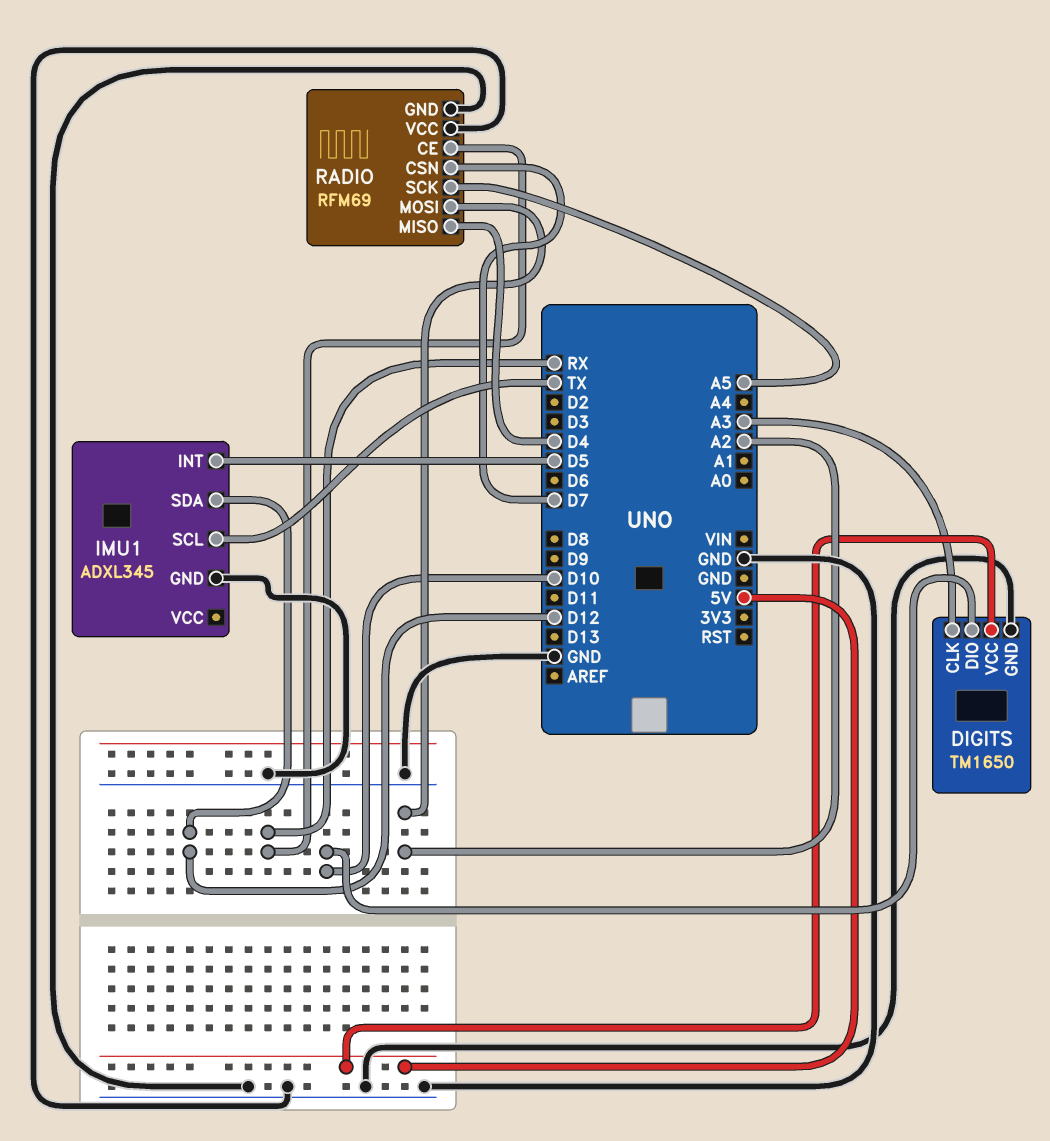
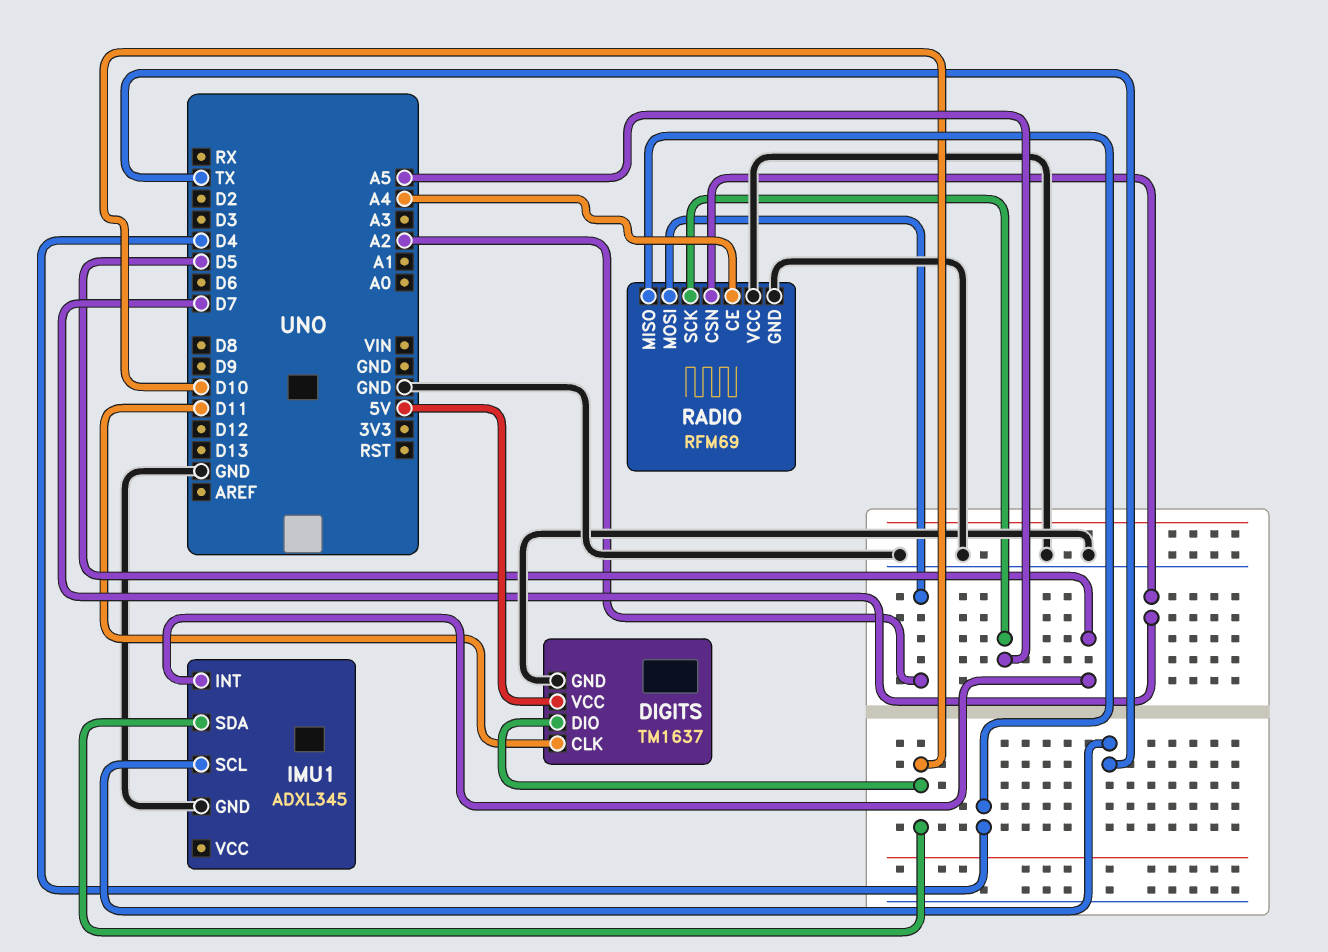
DIGITS: TM1650 -> TM1637
DIGITS pin CLK: A3 -> D11
IMU1 pin SDA: D12 -> D10
RADIO pin CE: RX -> A4

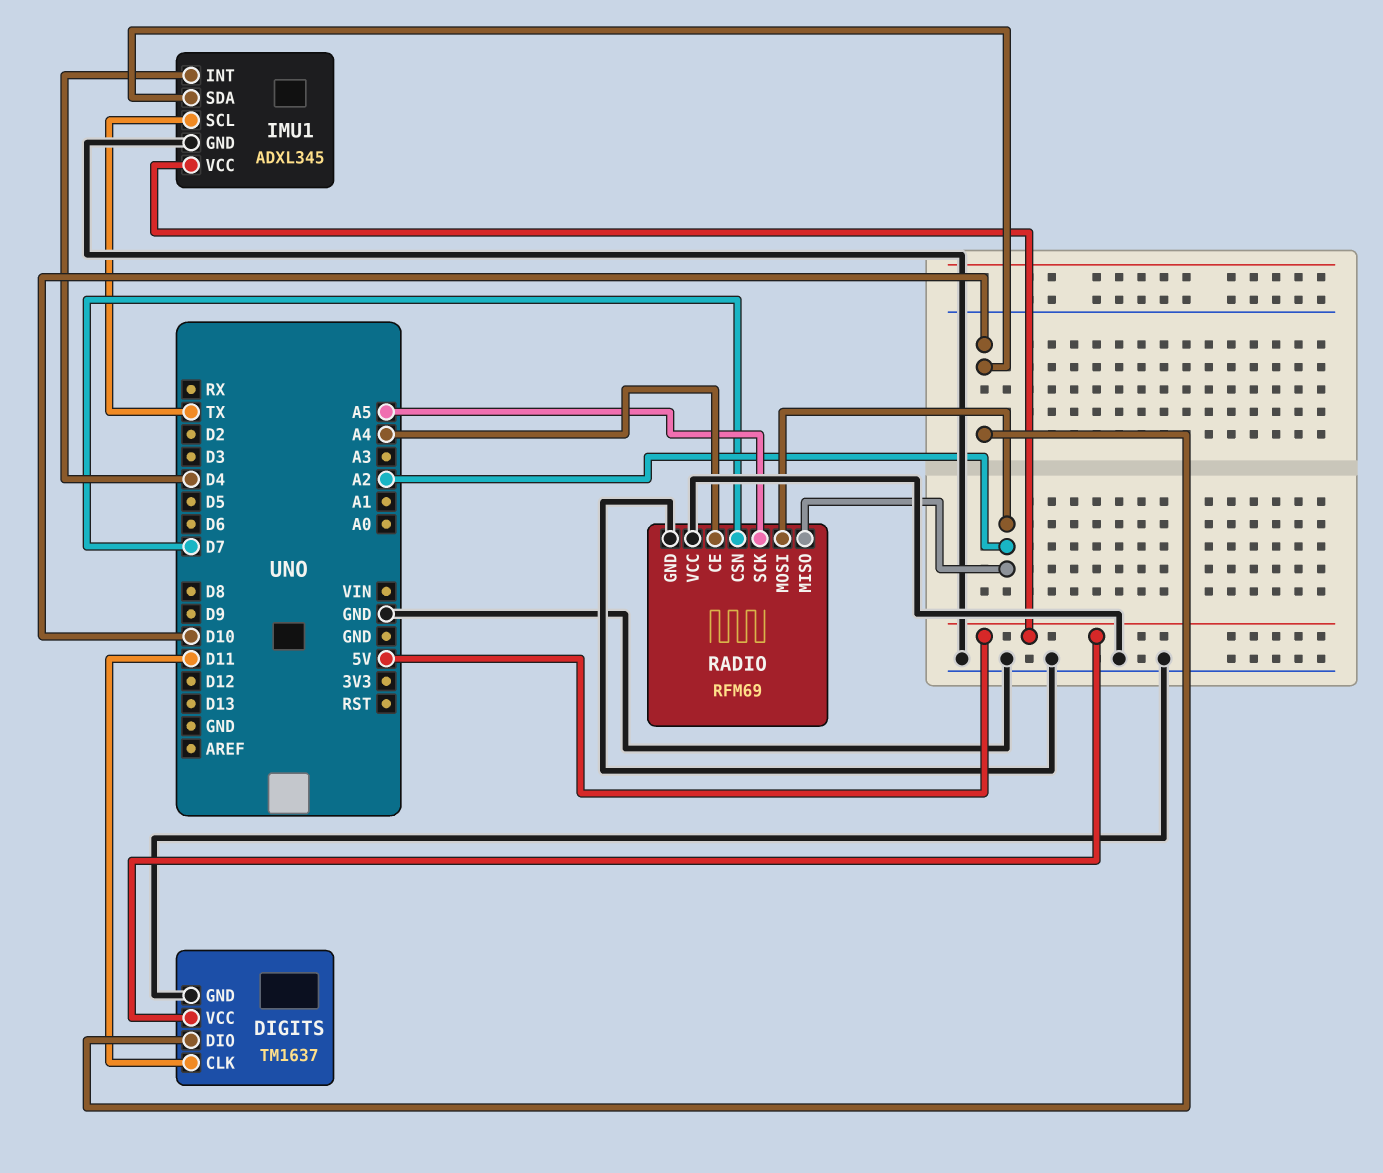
IMU1 pin INT: D5 -> D4
IMU1 pin VCC: none -> 5V
RADIO pin MISO: D4 -> A2

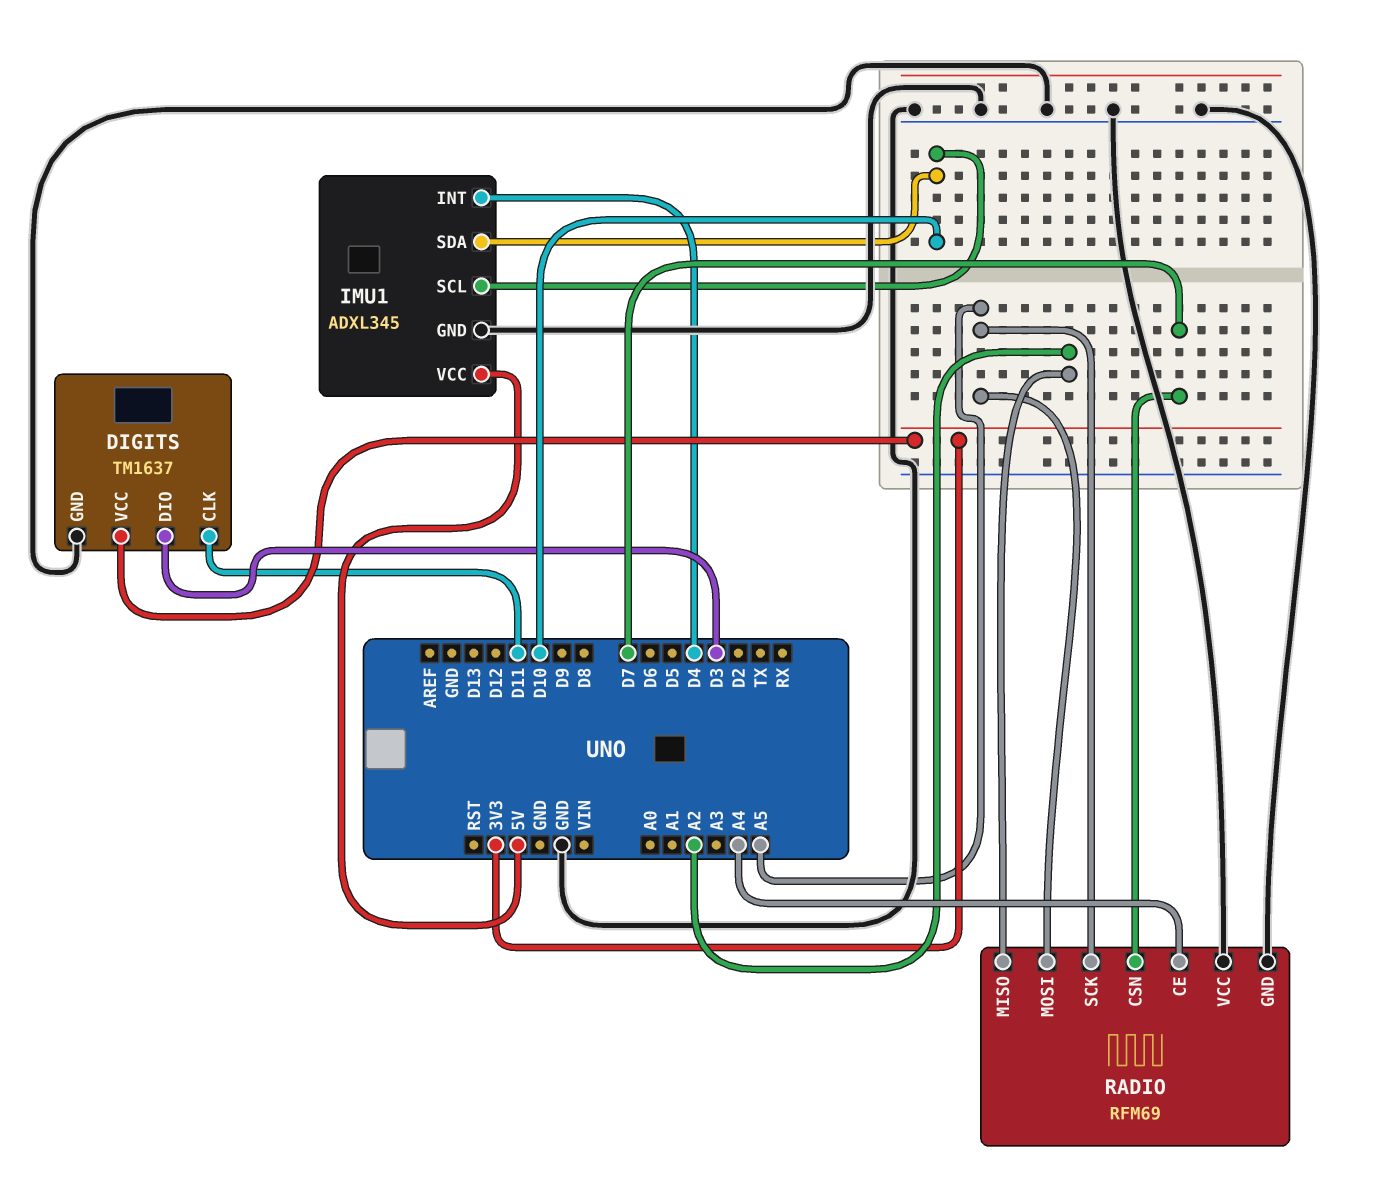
DIGITS pin DIO: D10 -> D3
DIGITS pin VCC: 5V -> 3V3
IMU1 pin SCL: TX -> D10
RADIO pin MOSI: A2 -> A5

